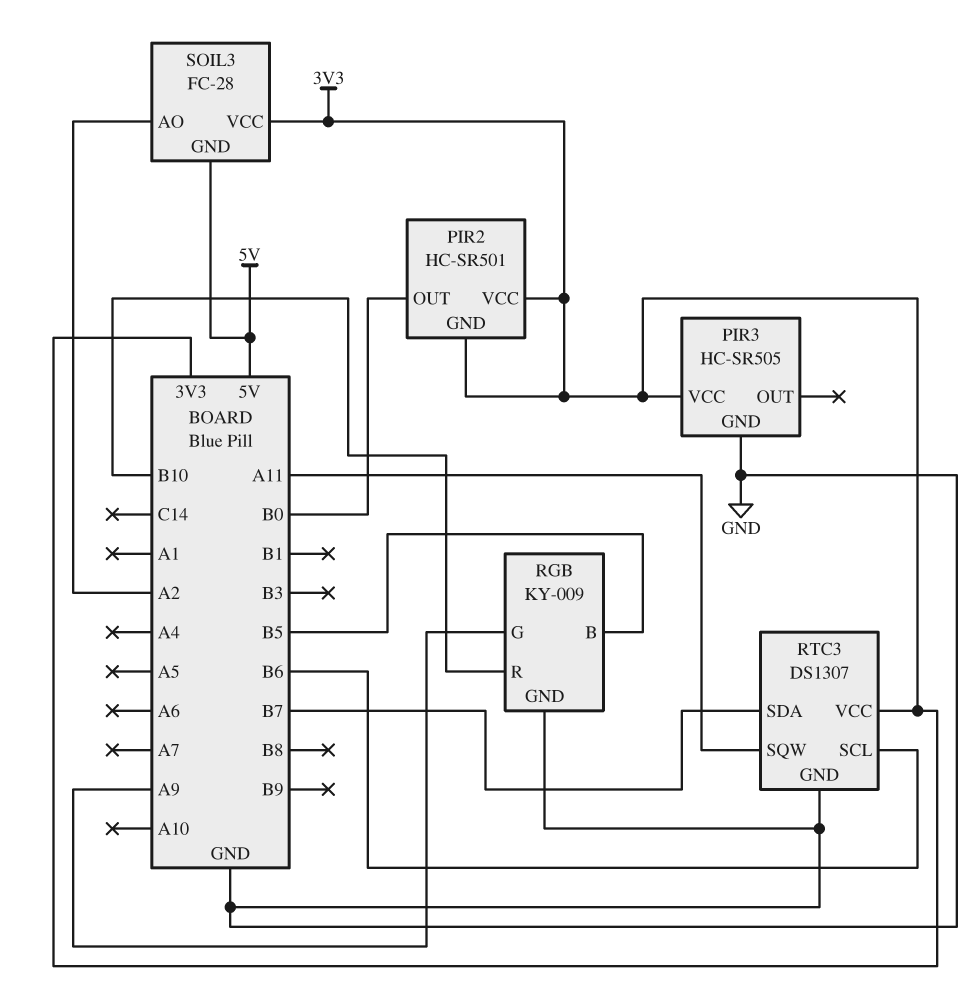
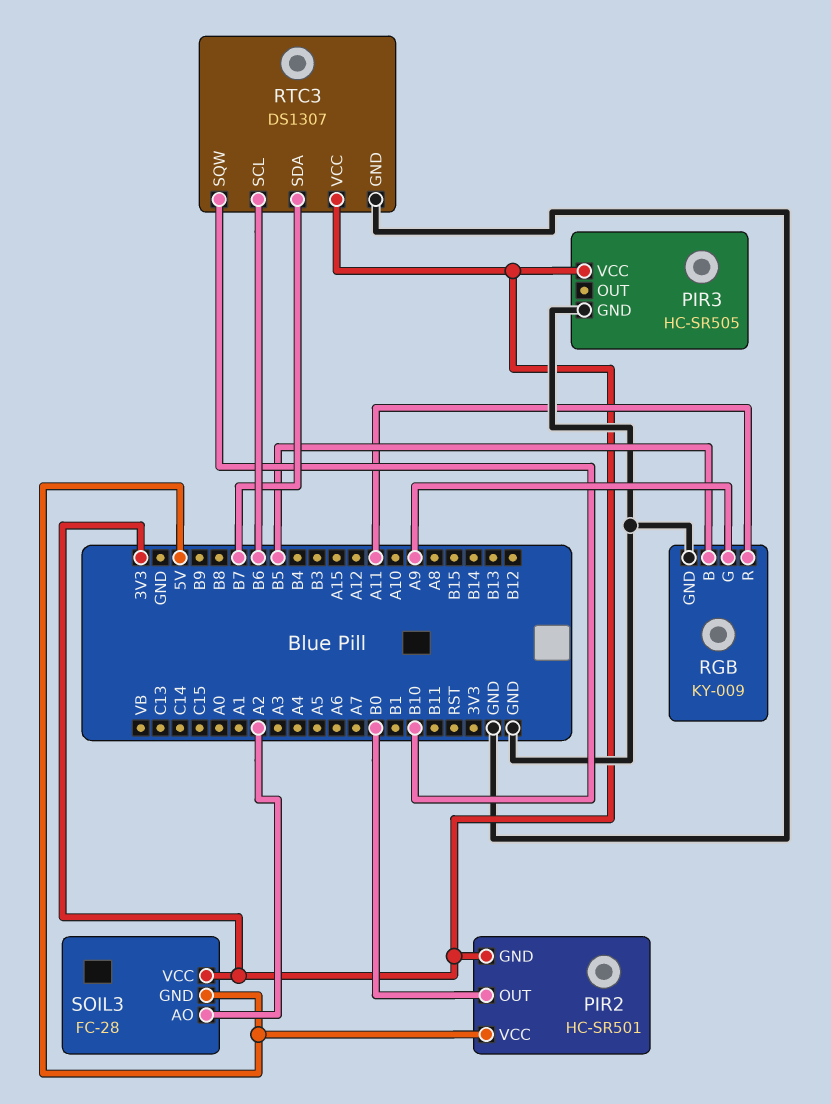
PIR2 pin VCC: 3V3 -> 5V
RGB pin R: B10 -> A11
RTC3 pin SQW: A11 -> B10

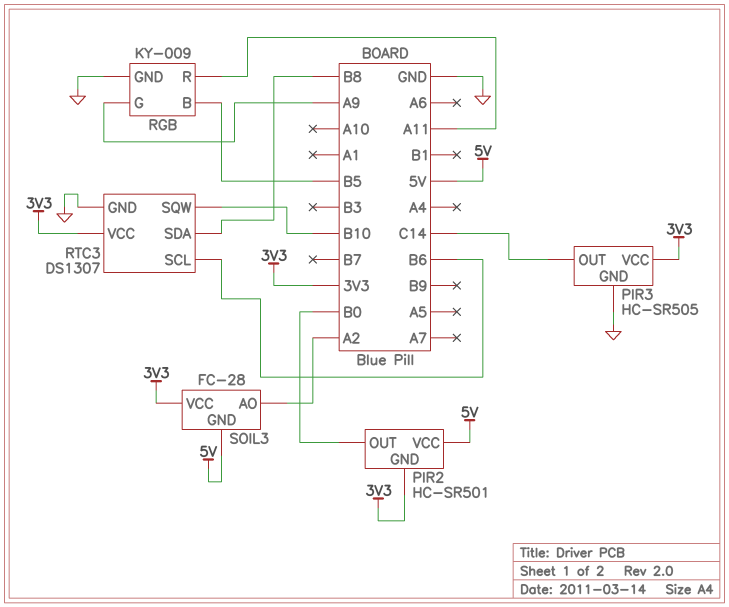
PIR3 pin OUT: none -> C14
RTC3 pin SDA: B7 -> B8

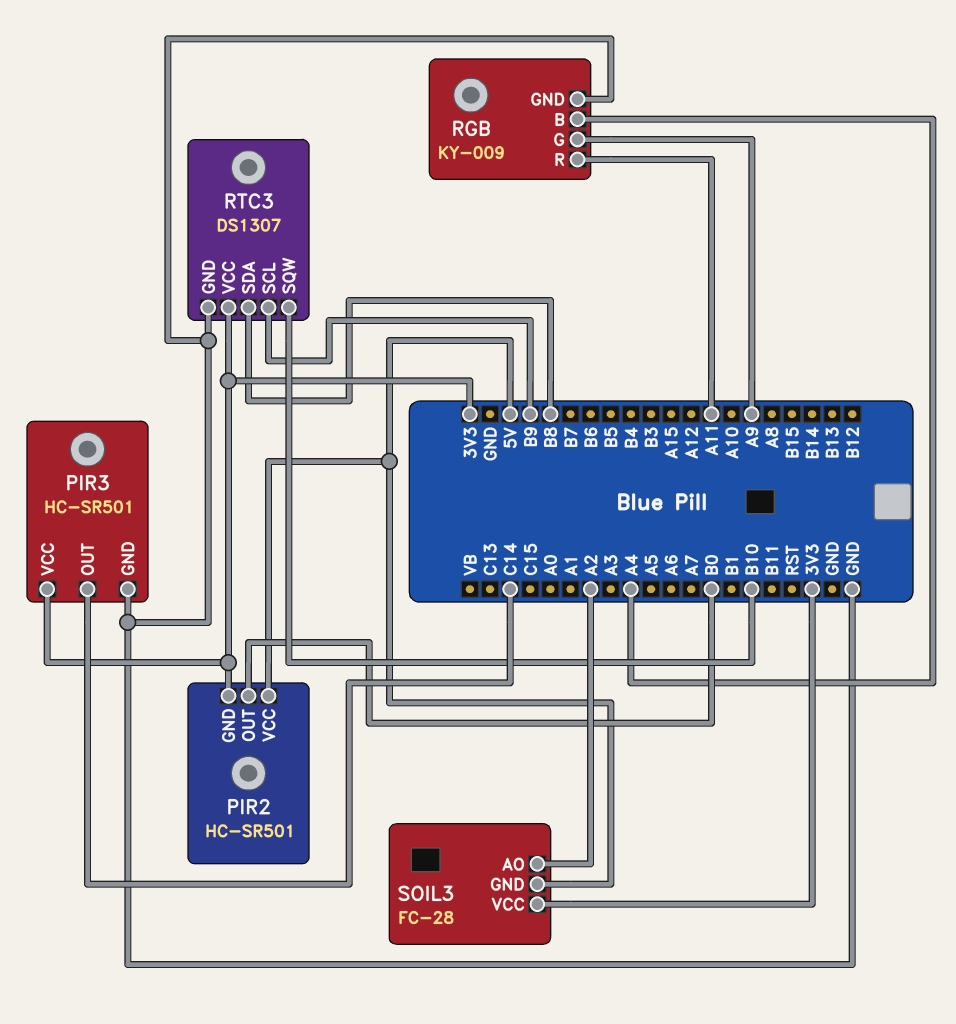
PIR3: HC-SR505 -> HC-SR501
RGB pin B: B5 -> A4
RTC3 pin SCL: B6 -> B9

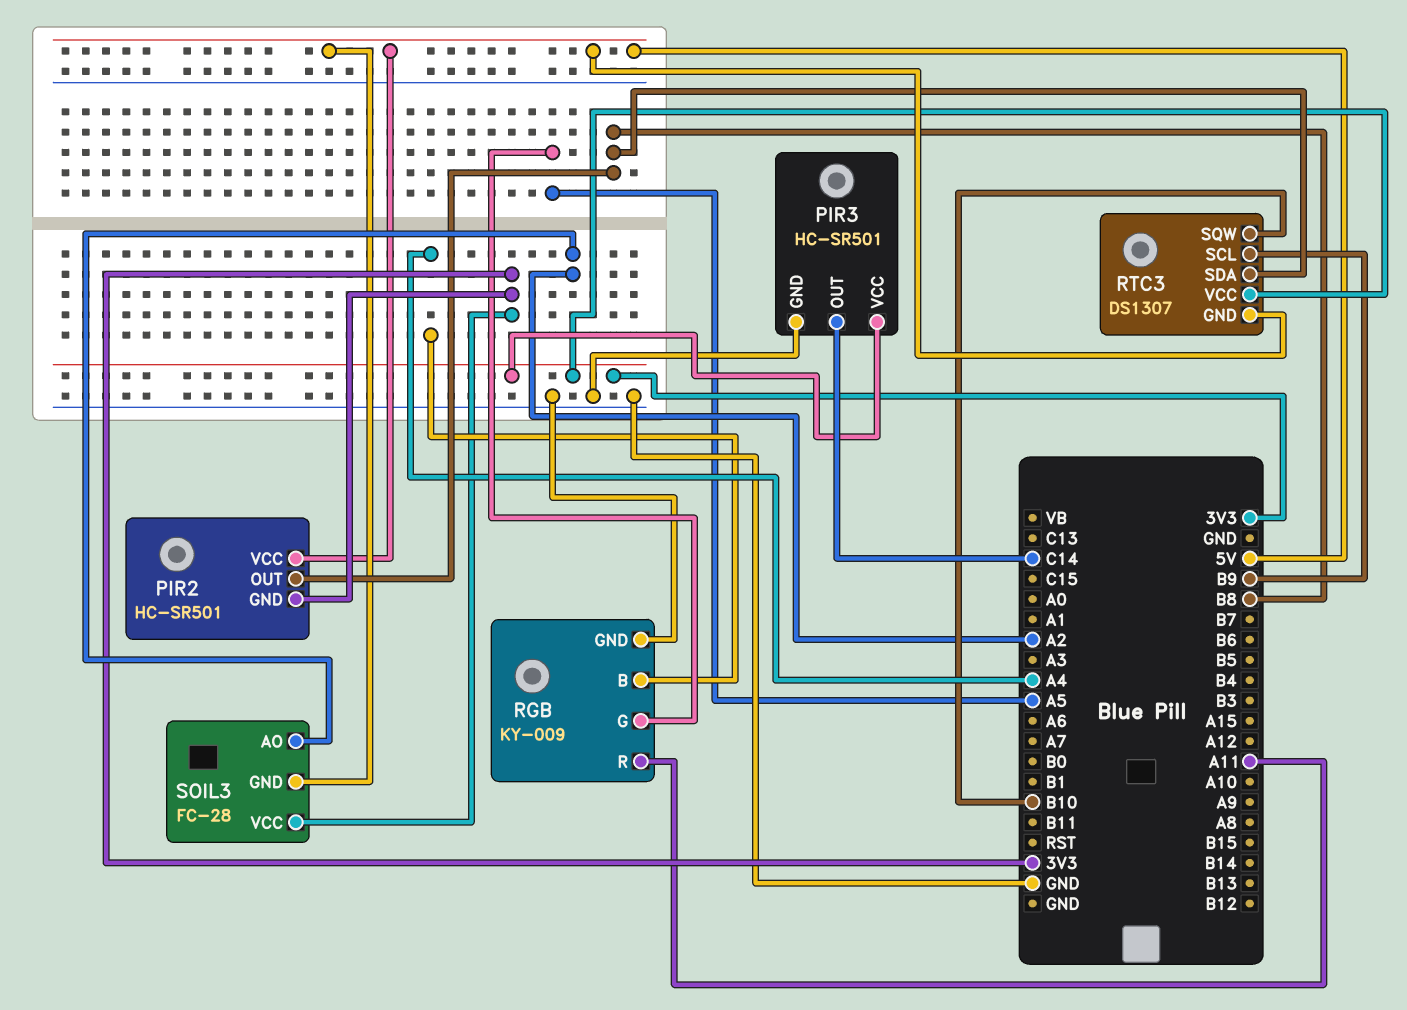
PIR2 pin OUT: B0 -> B8
RGB pin G: A9 -> A5
RTC3 pin GND: GND -> 5V

